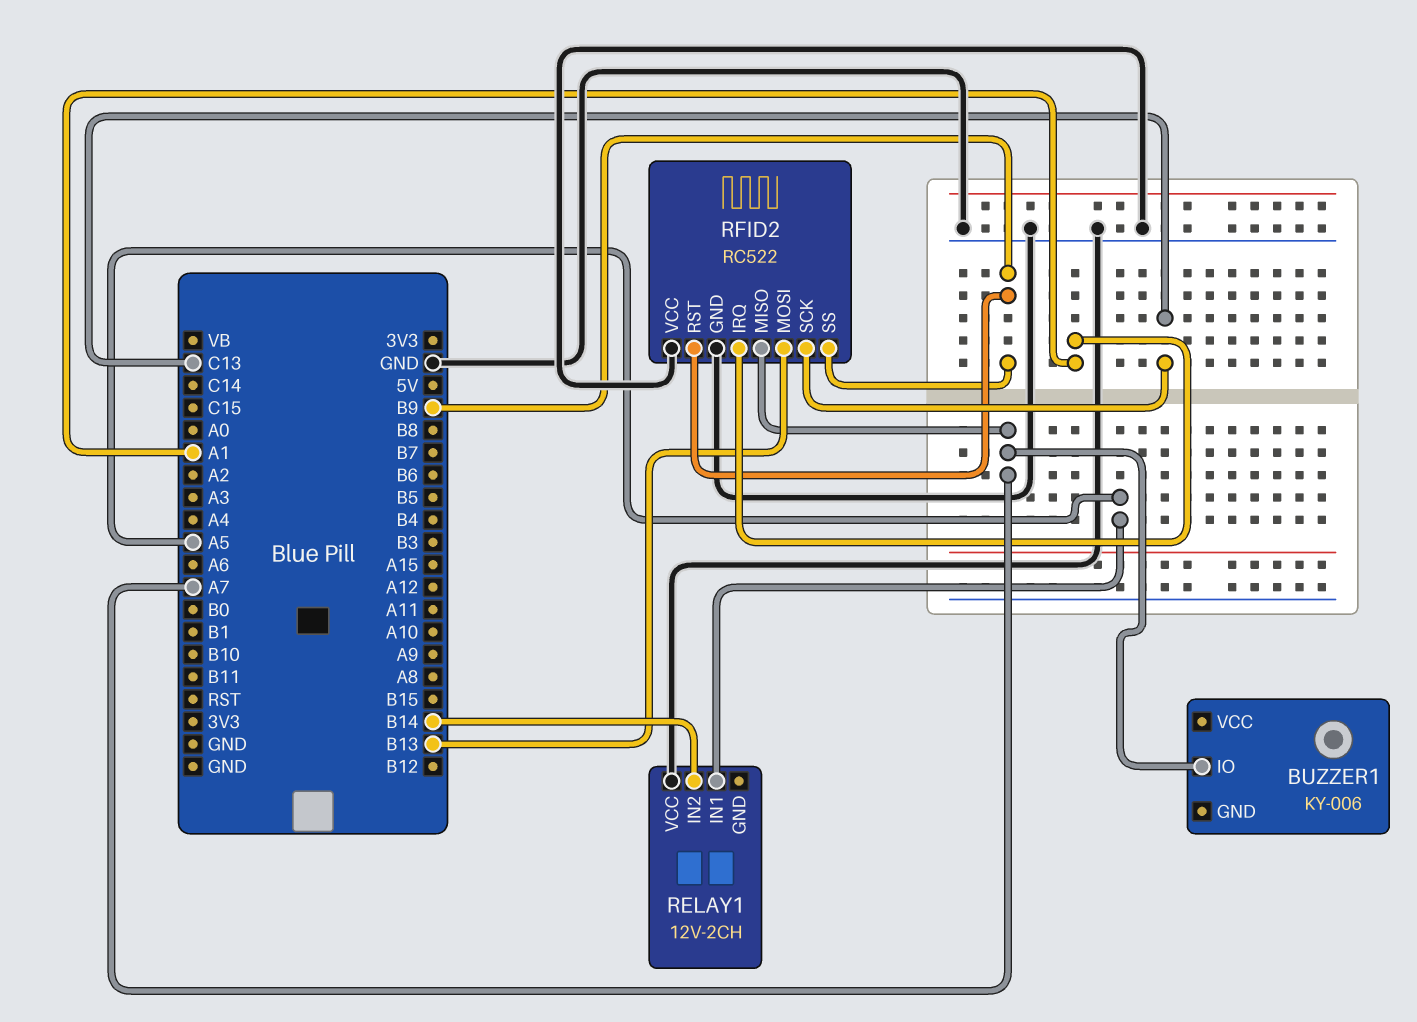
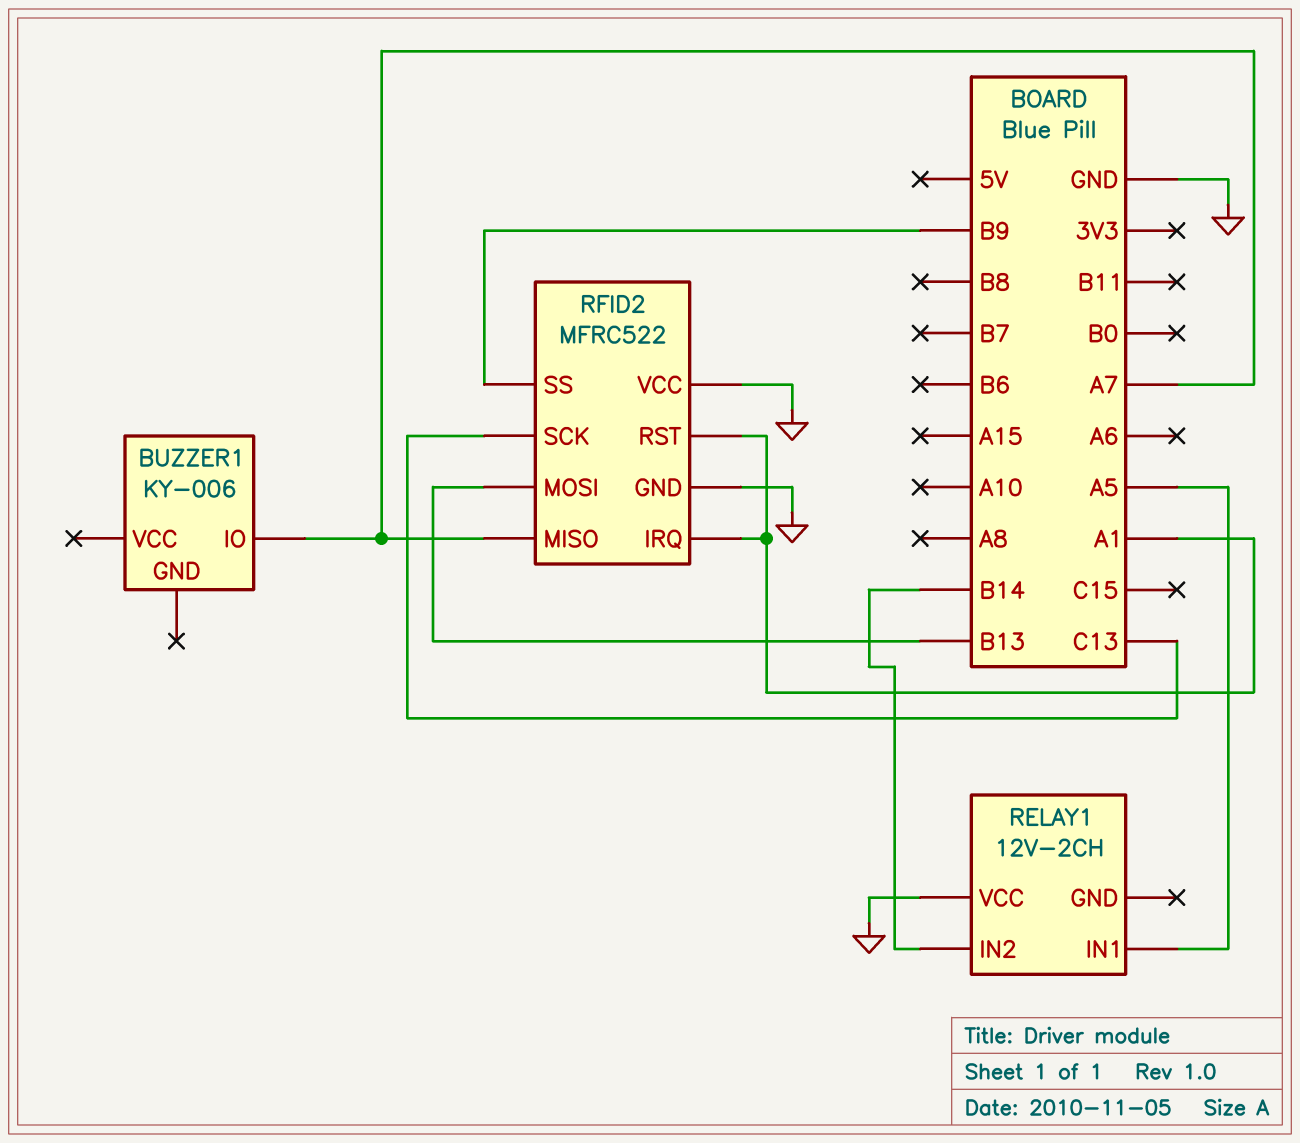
RFID2: RC522 -> MFRC522
RFID2 pin RST: B9 -> A1

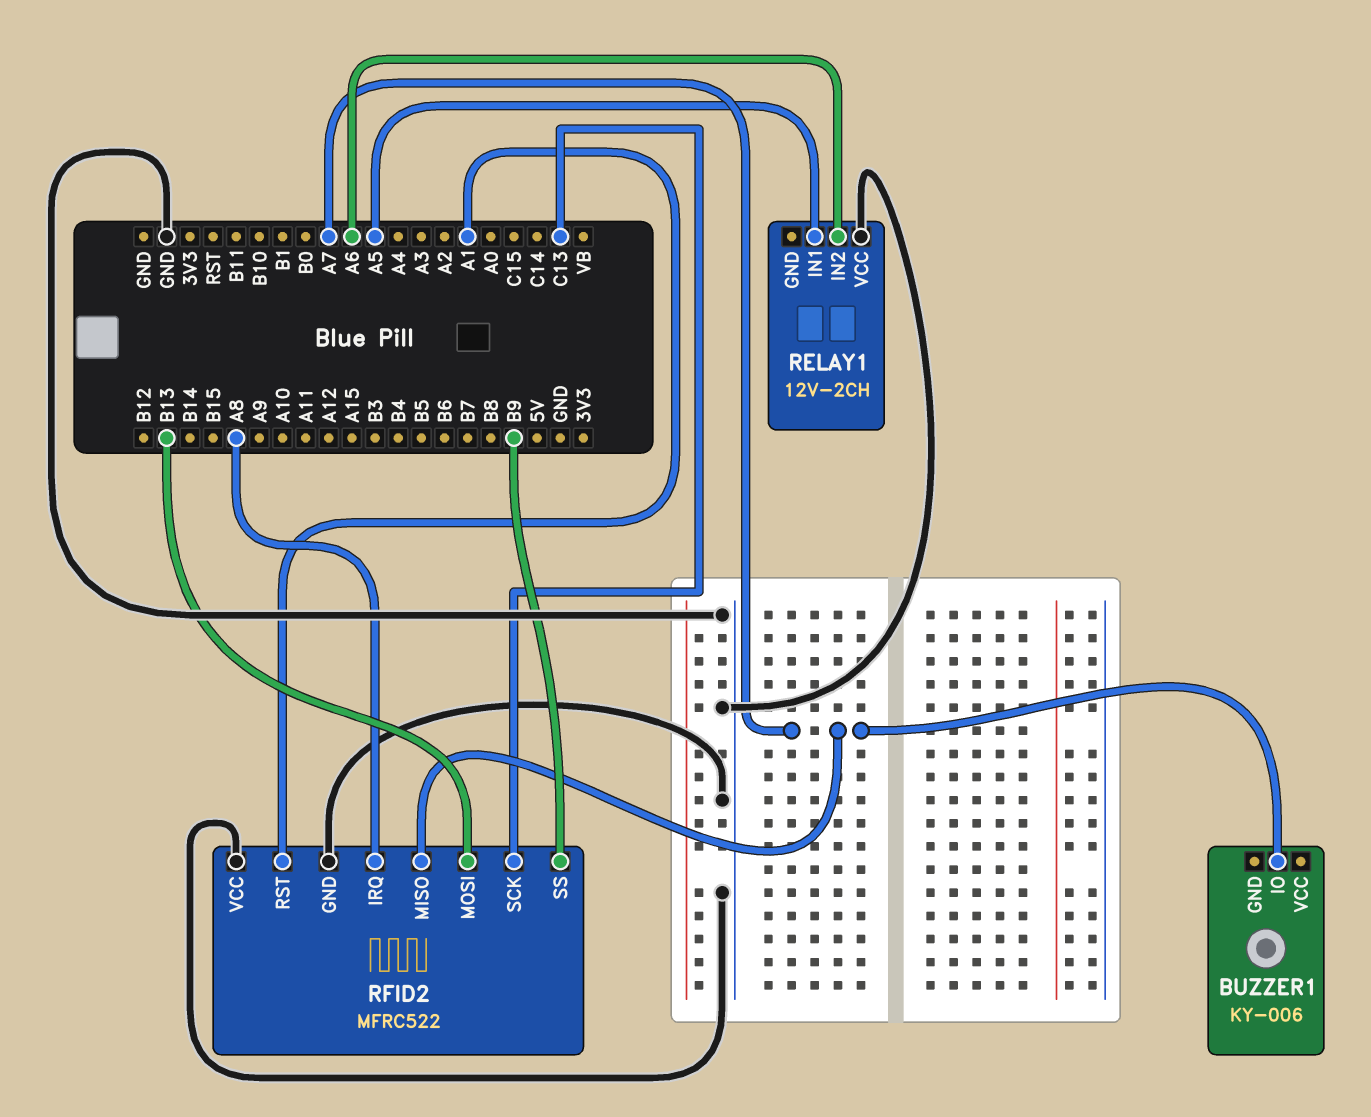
RELAY1 pin IN2: B14 -> A6
RFID2 pin IRQ: A1 -> A8

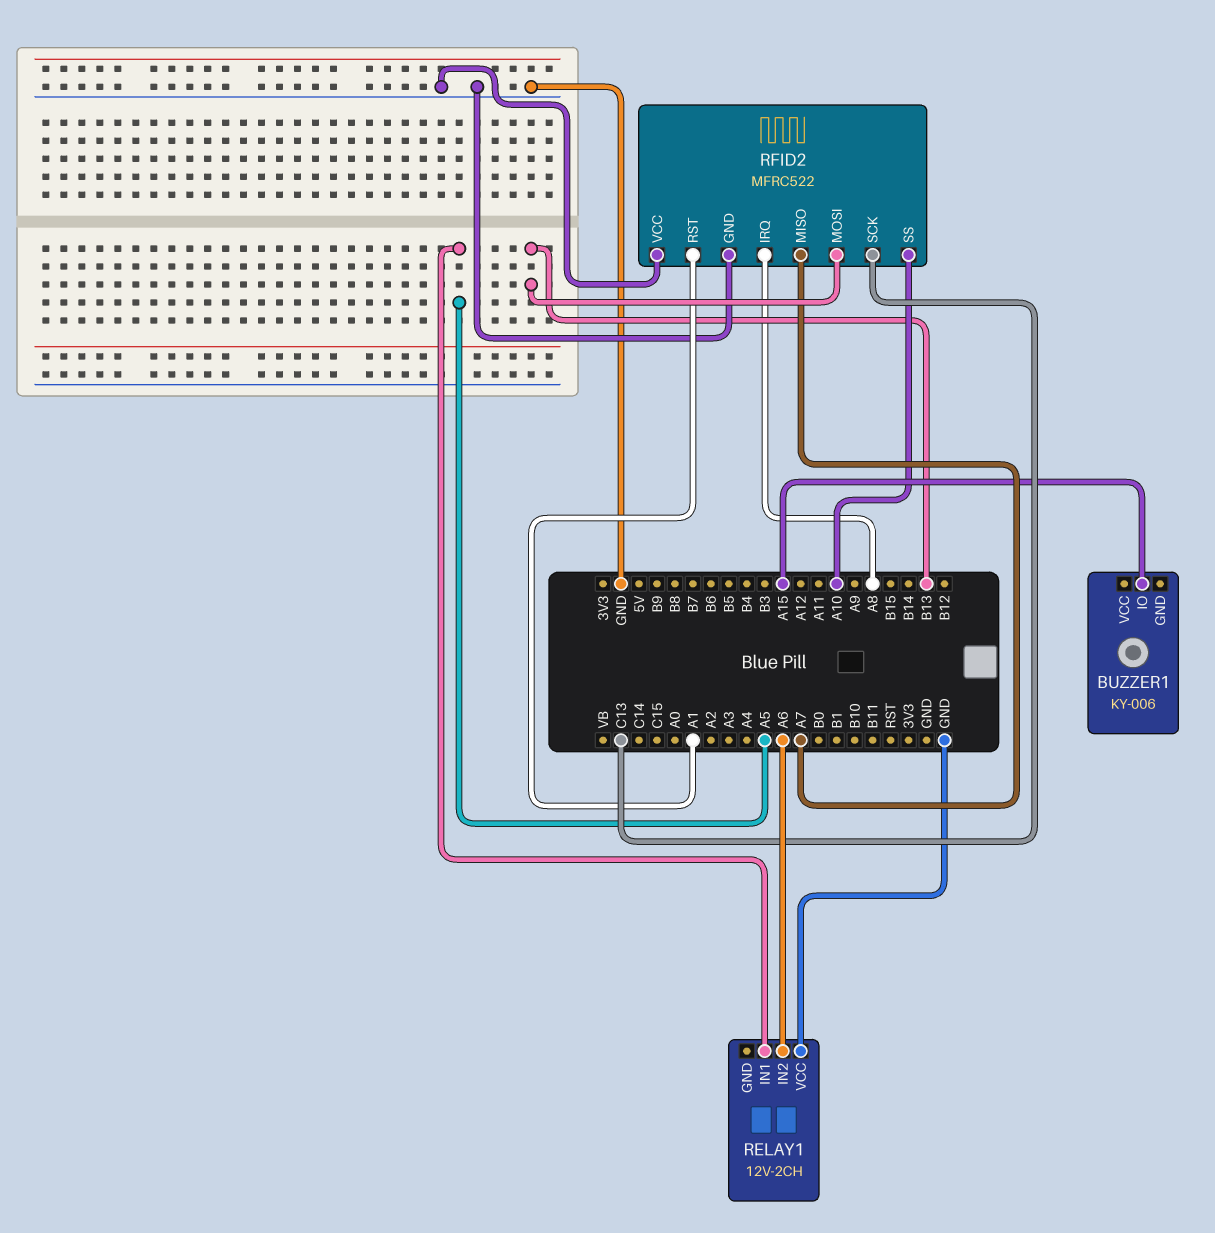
BUZZER1 pin IO: A7 -> A15
RFID2 pin SS: B9 -> A10

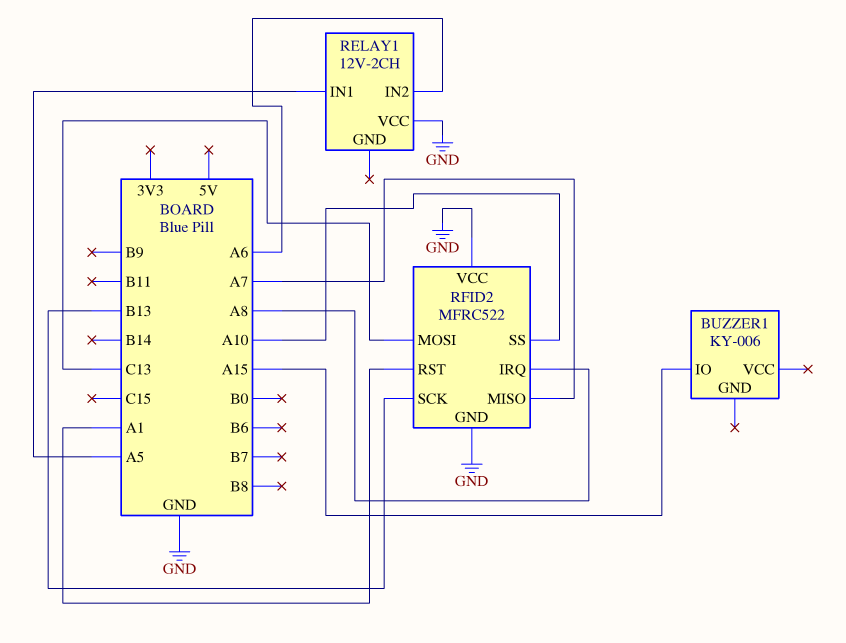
RFID2 pin MOSI: B13 -> C13
RFID2 pin SCK: C13 -> B13

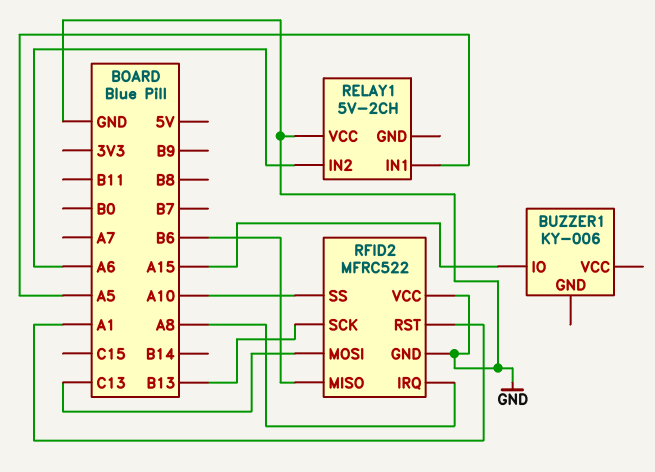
RELAY1: 12V-2CH -> 5V-2CH
RFID2 pin MISO: A7 -> B6

